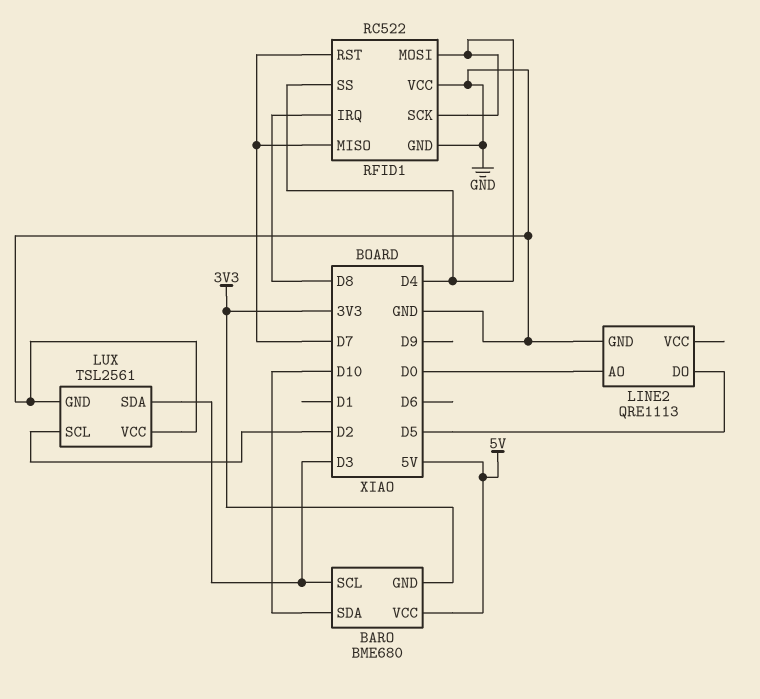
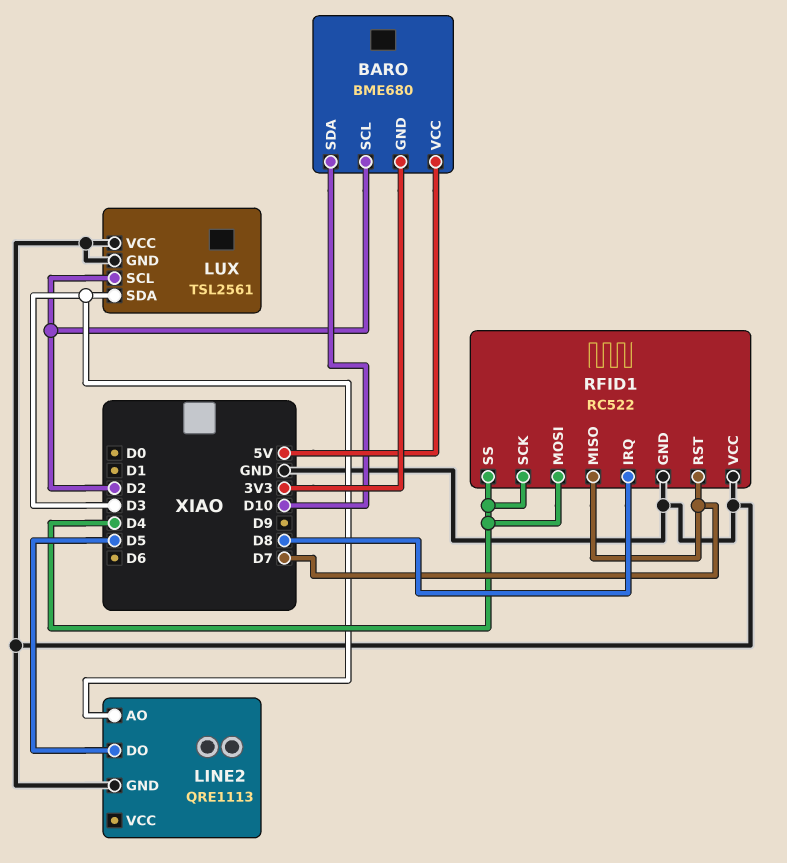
BARO pin SCL: D3 -> D2
LINE2 pin AO: D0 -> D3

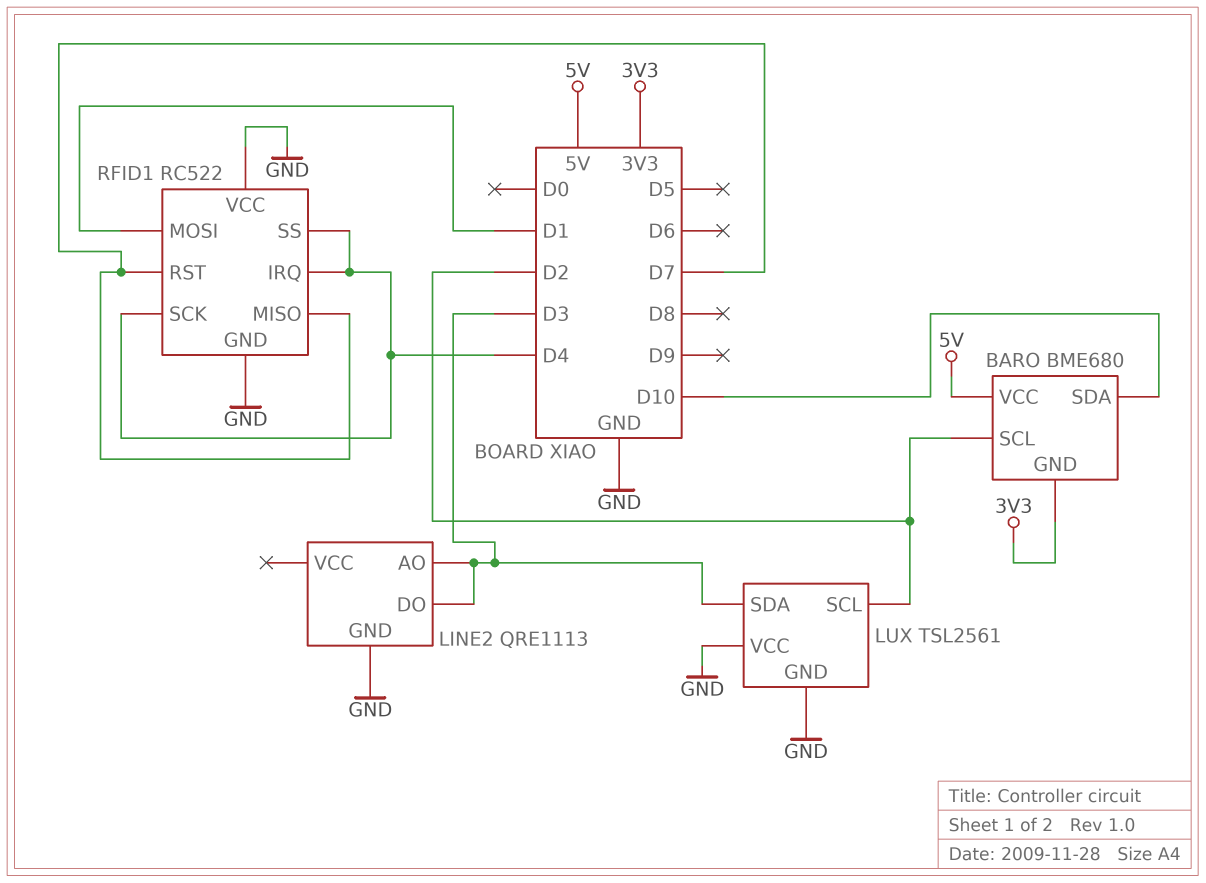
LINE2 pin DO: D5 -> D3
RFID1 pin IRQ: D8 -> D4
RFID1 pin MOSI: D4 -> D1

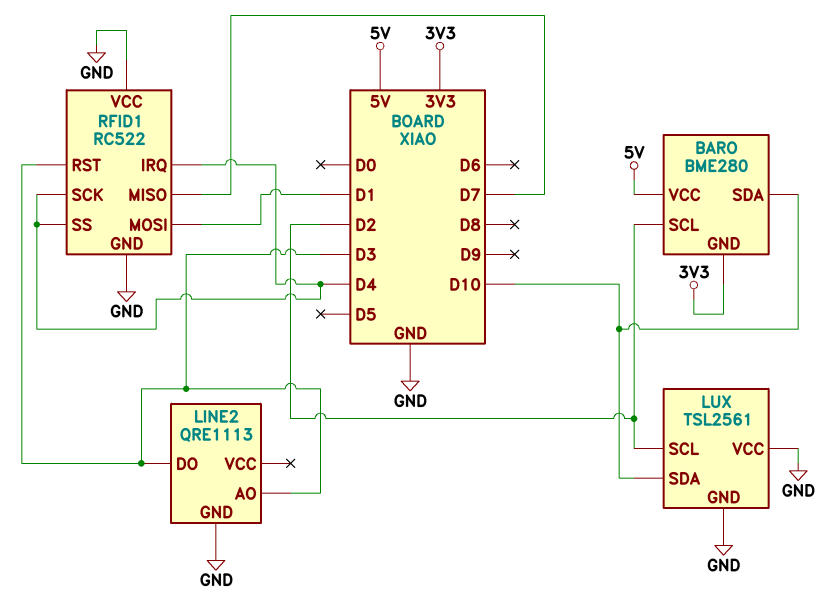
BARO: BME680 -> BME280
LUX pin SDA: D3 -> D10
RFID1 pin RST: D7 -> D3

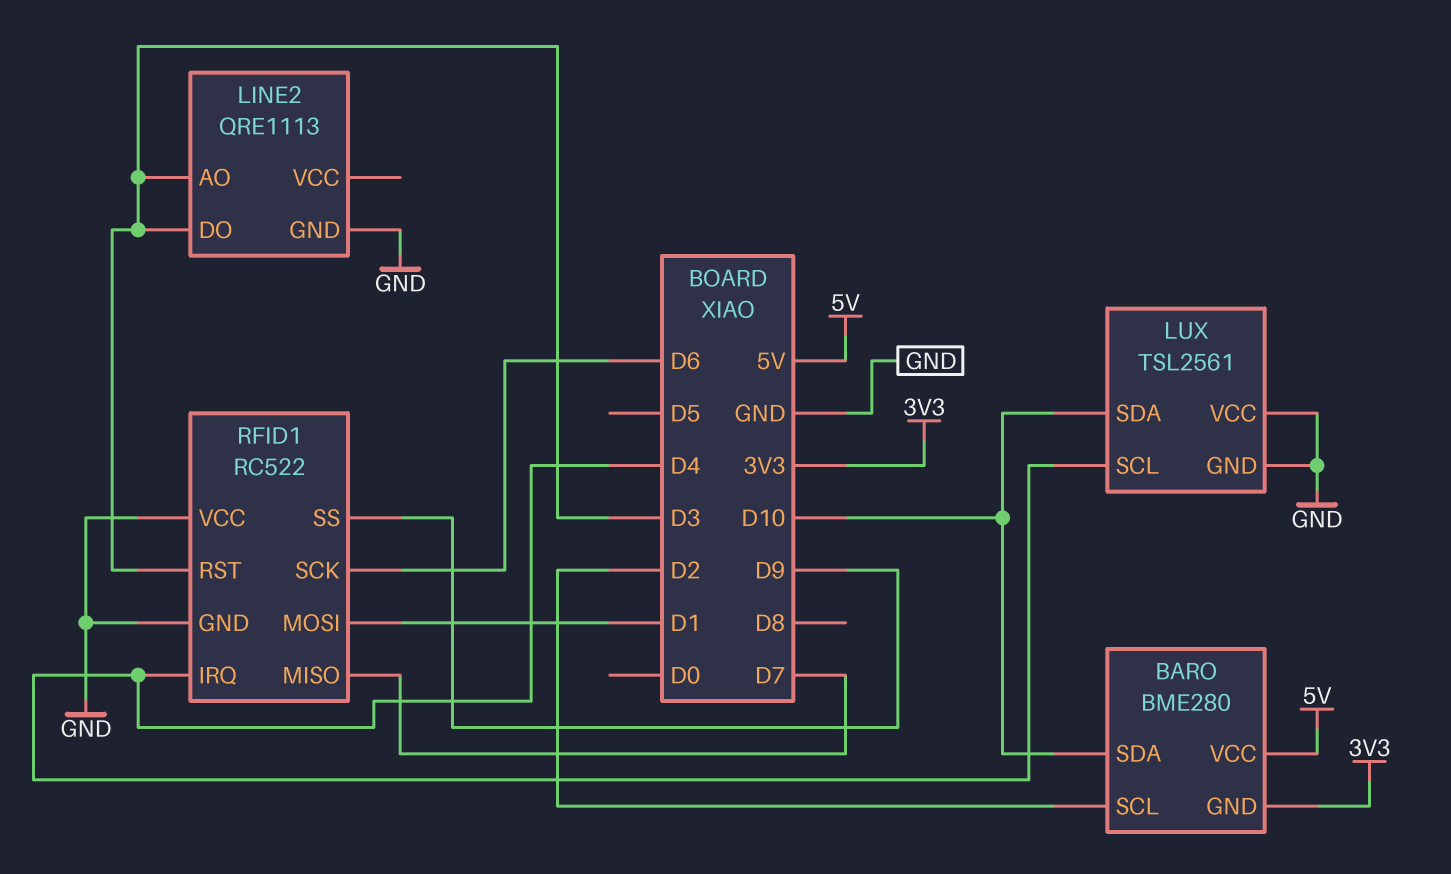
LUX pin SCL: D2 -> D4
RFID1 pin SCK: D4 -> D6
RFID1 pin SS: D4 -> D9

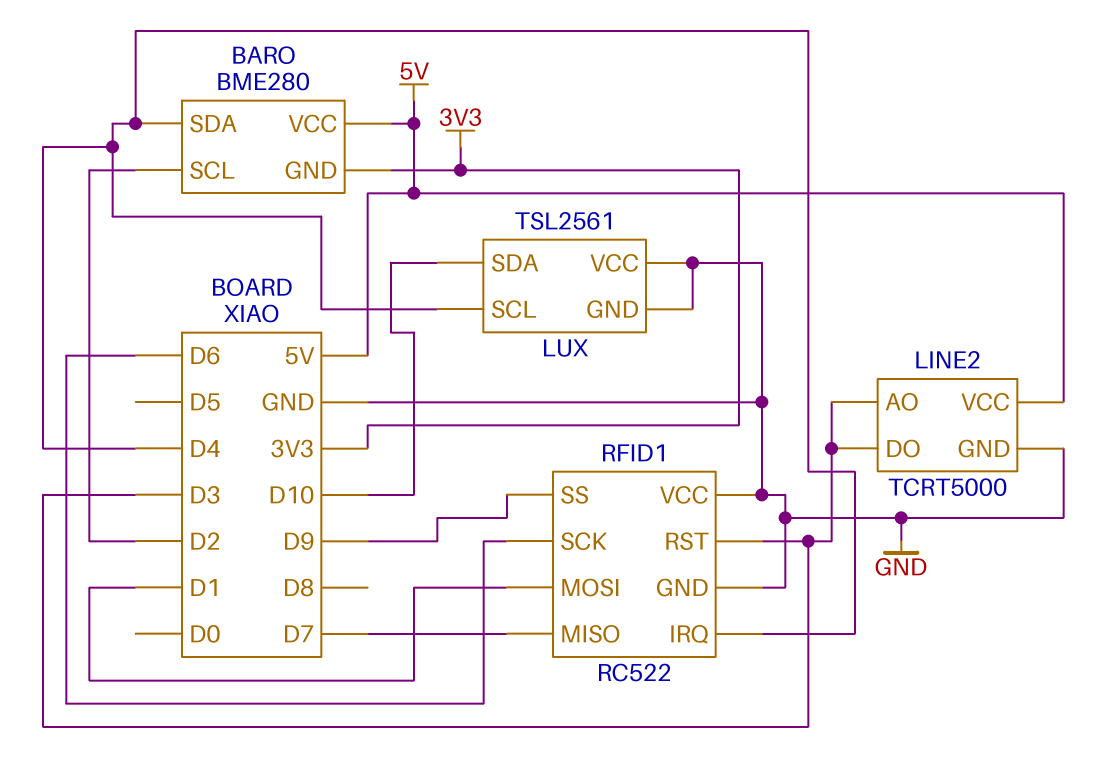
BARO pin SDA: D10 -> D4
LINE2: QRE1113 -> TCRT5000
LINE2 pin VCC: none -> 5V

